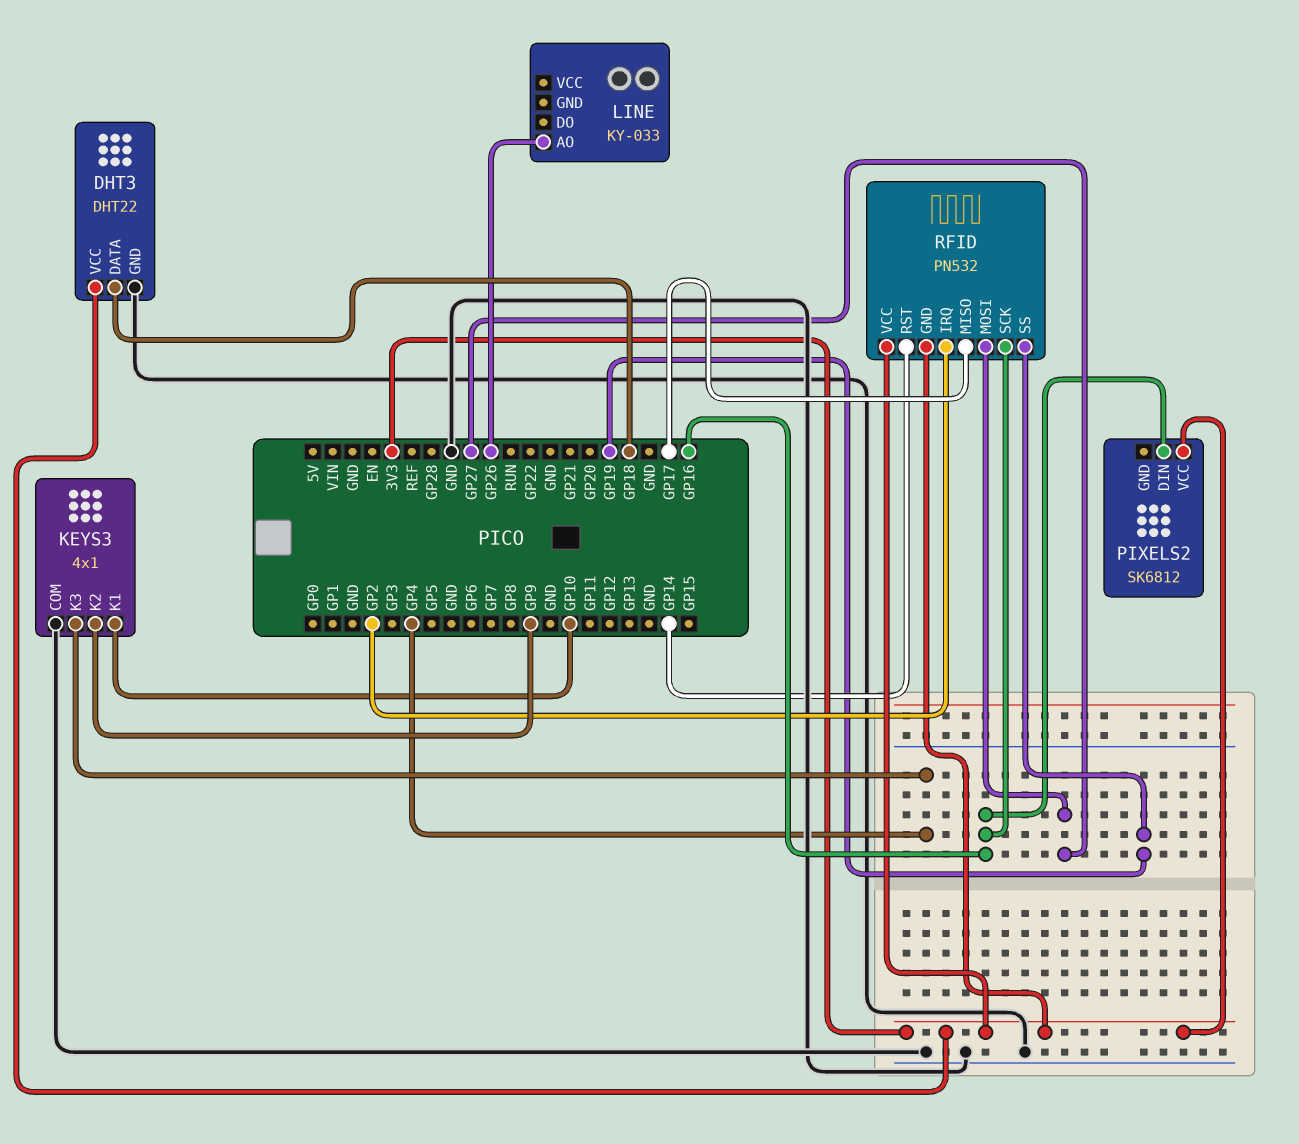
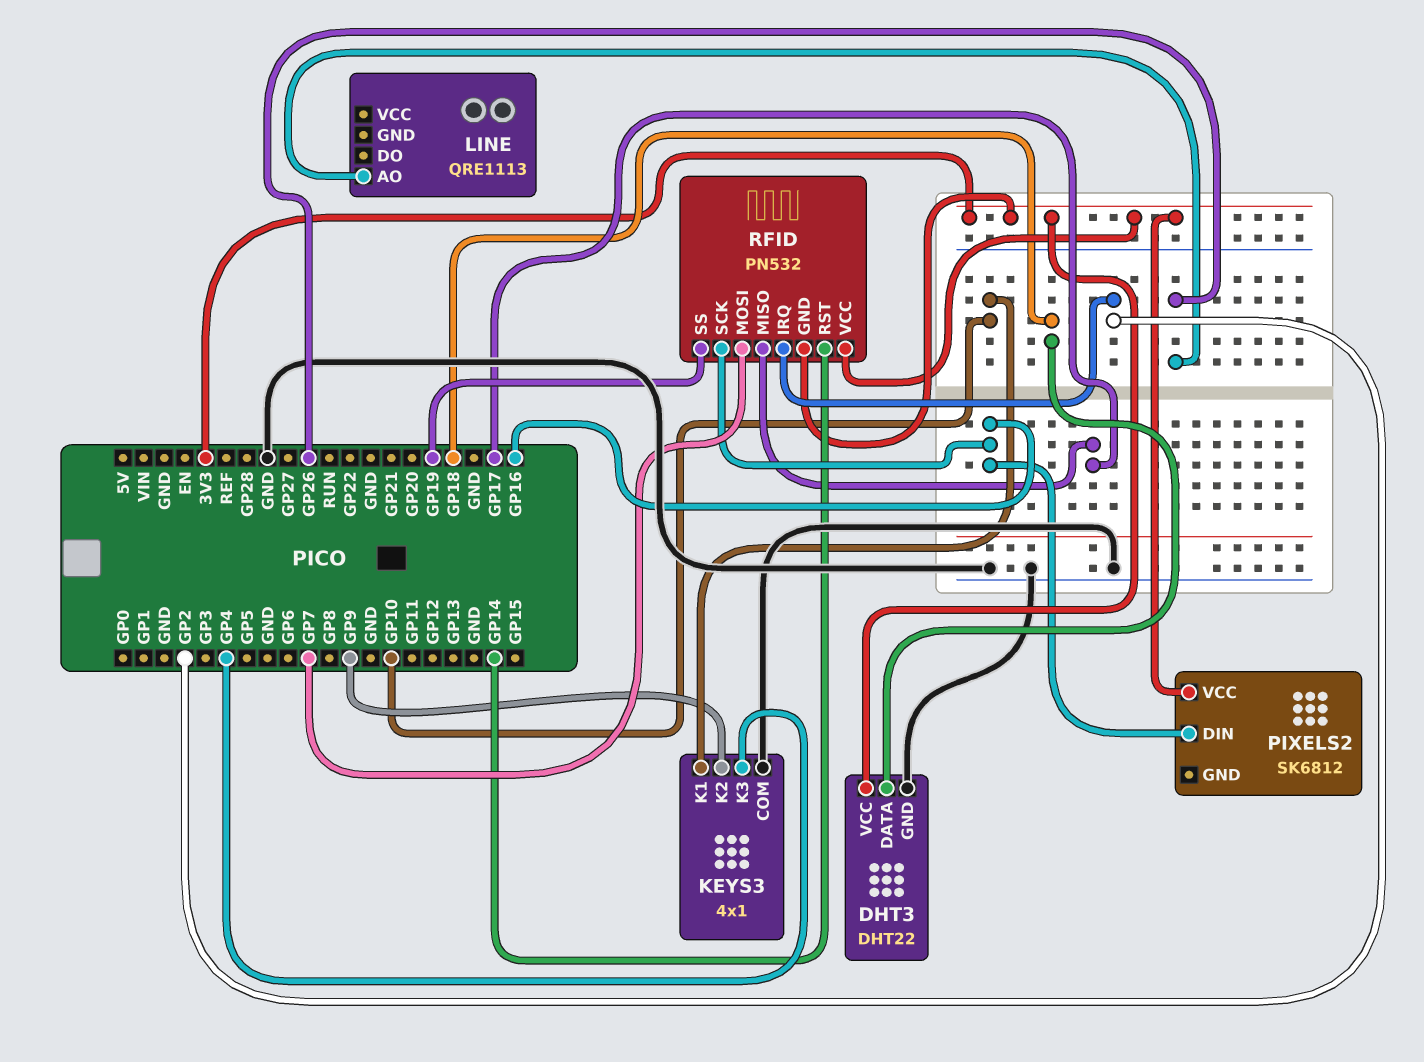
LINE: KY-033 -> QRE1113
RFID pin MOSI: GP27 -> GP7

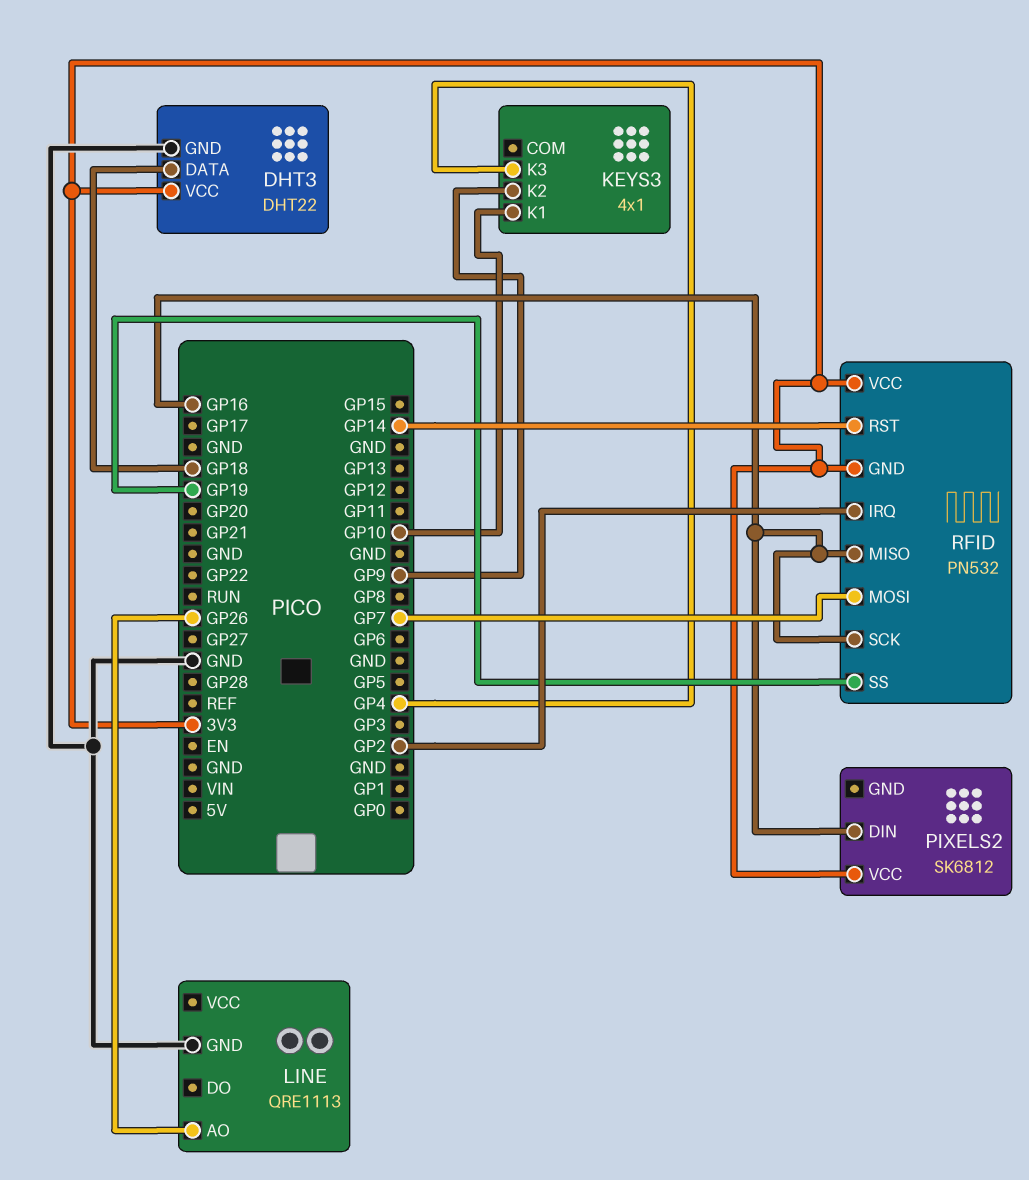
KEYS3 pin COM: GND -> none
LINE pin GND: none -> GND
RFID pin MISO: GP17 -> GP16

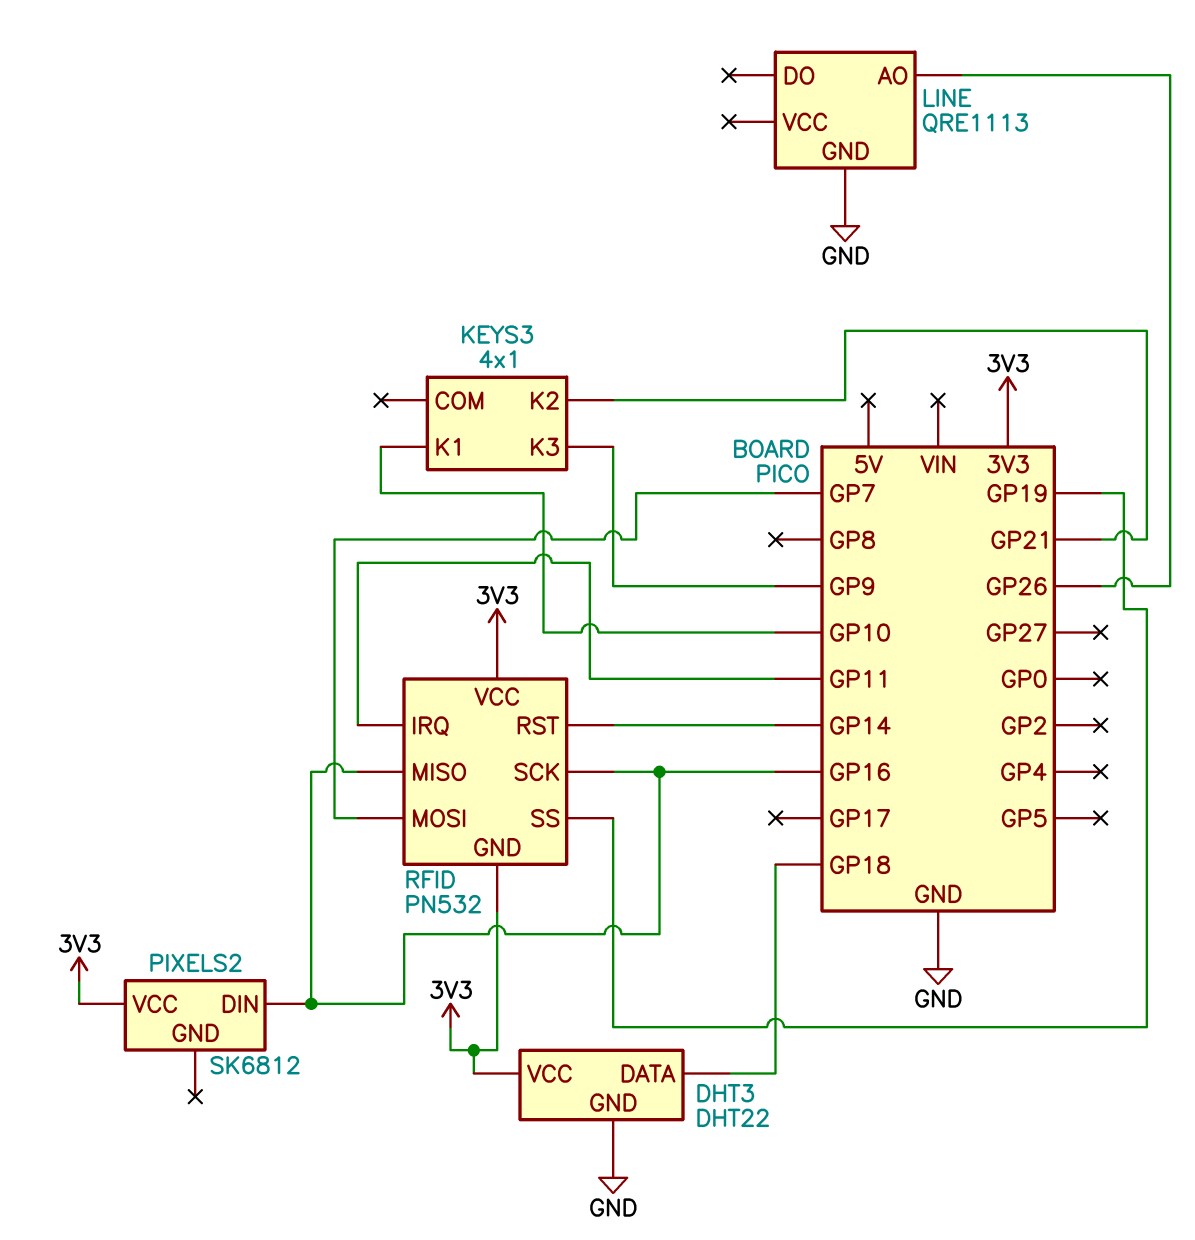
KEYS3 pin K2: GP9 -> GP21
KEYS3 pin K3: GP4 -> GP9
RFID pin IRQ: GP2 -> GP11

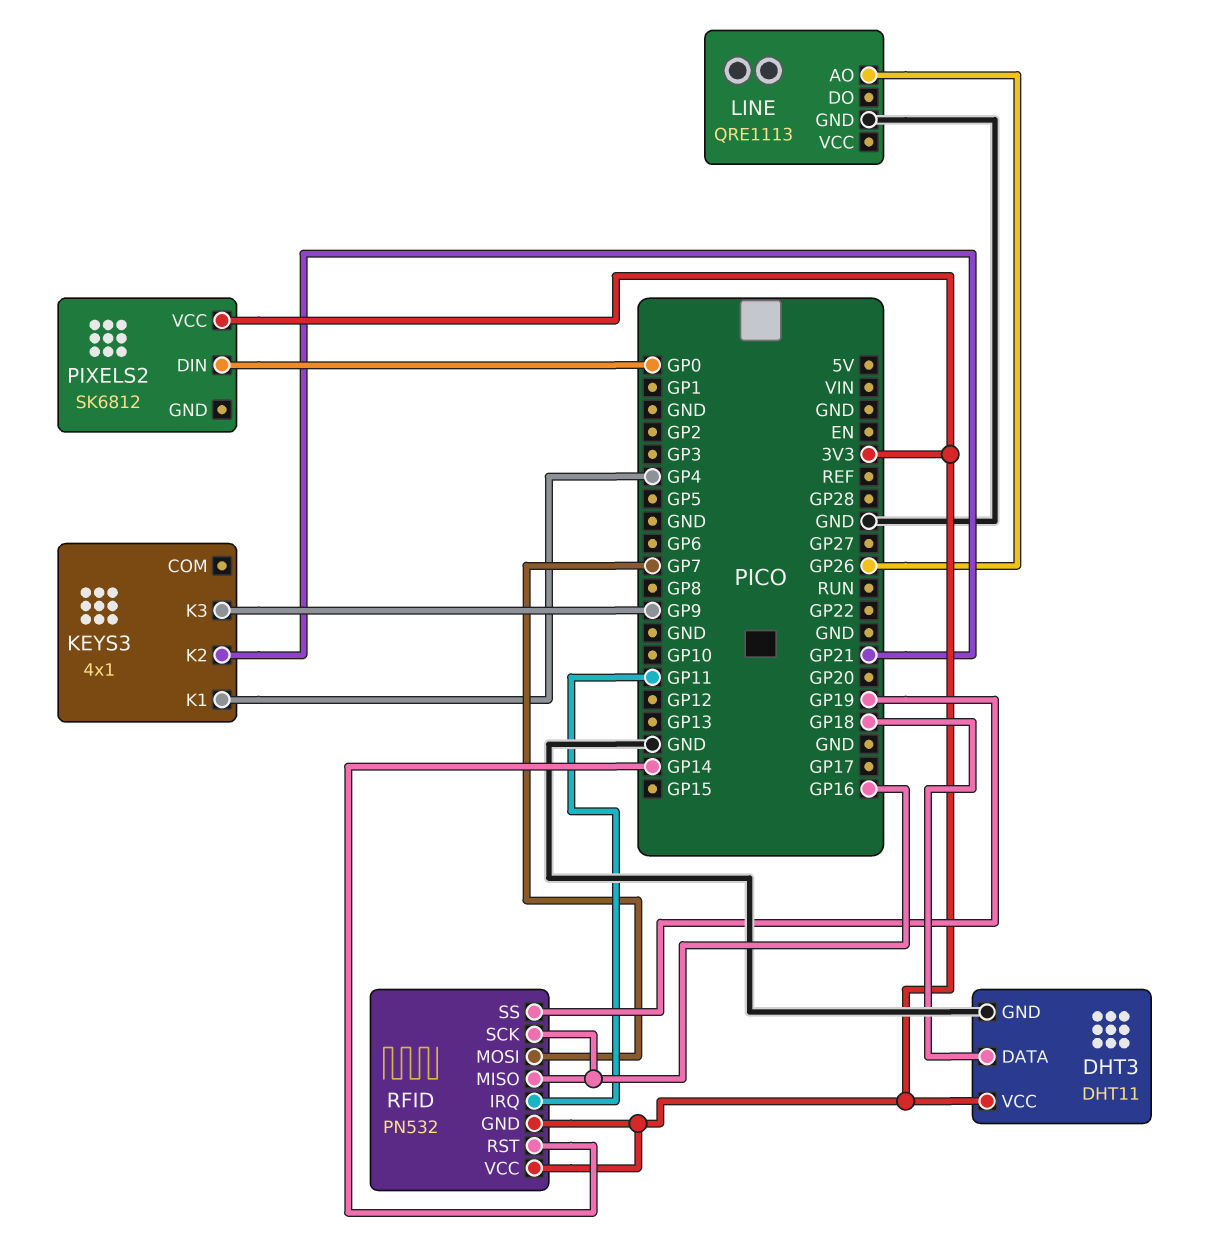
DHT3: DHT22 -> DHT11
KEYS3 pin K1: GP10 -> GP4
PIXELS2 pin DIN: GP16 -> GP0

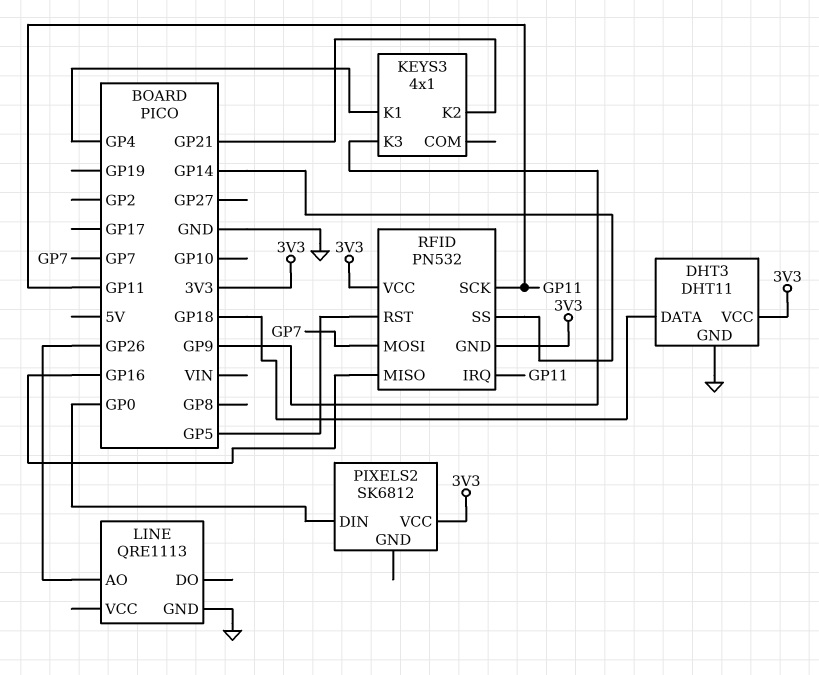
RFID pin RST: GP14 -> GP5
RFID pin SCK: GP16 -> GP11
RFID pin SS: GP19 -> GP14

